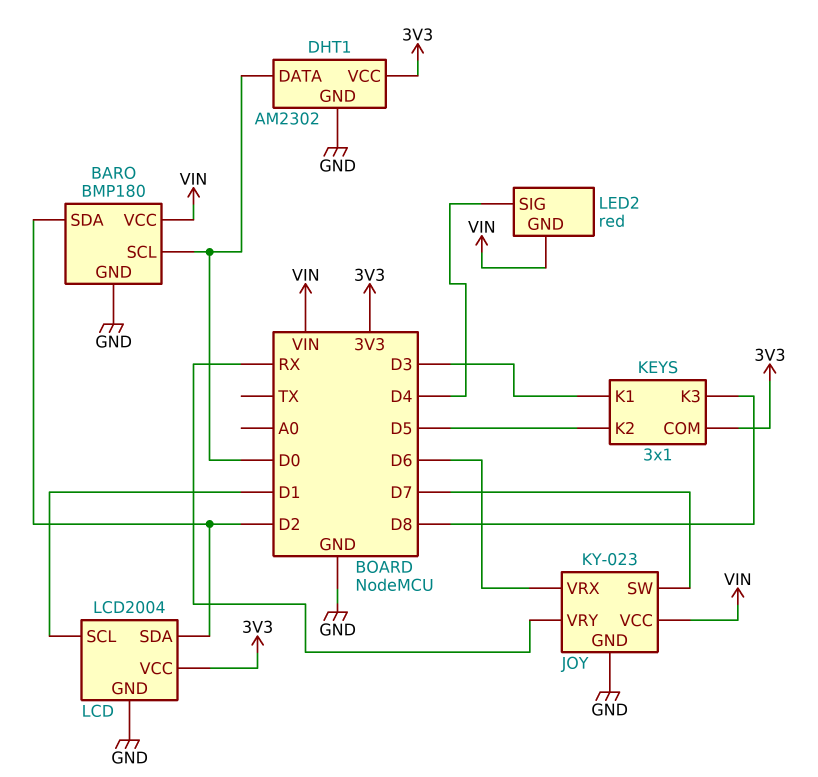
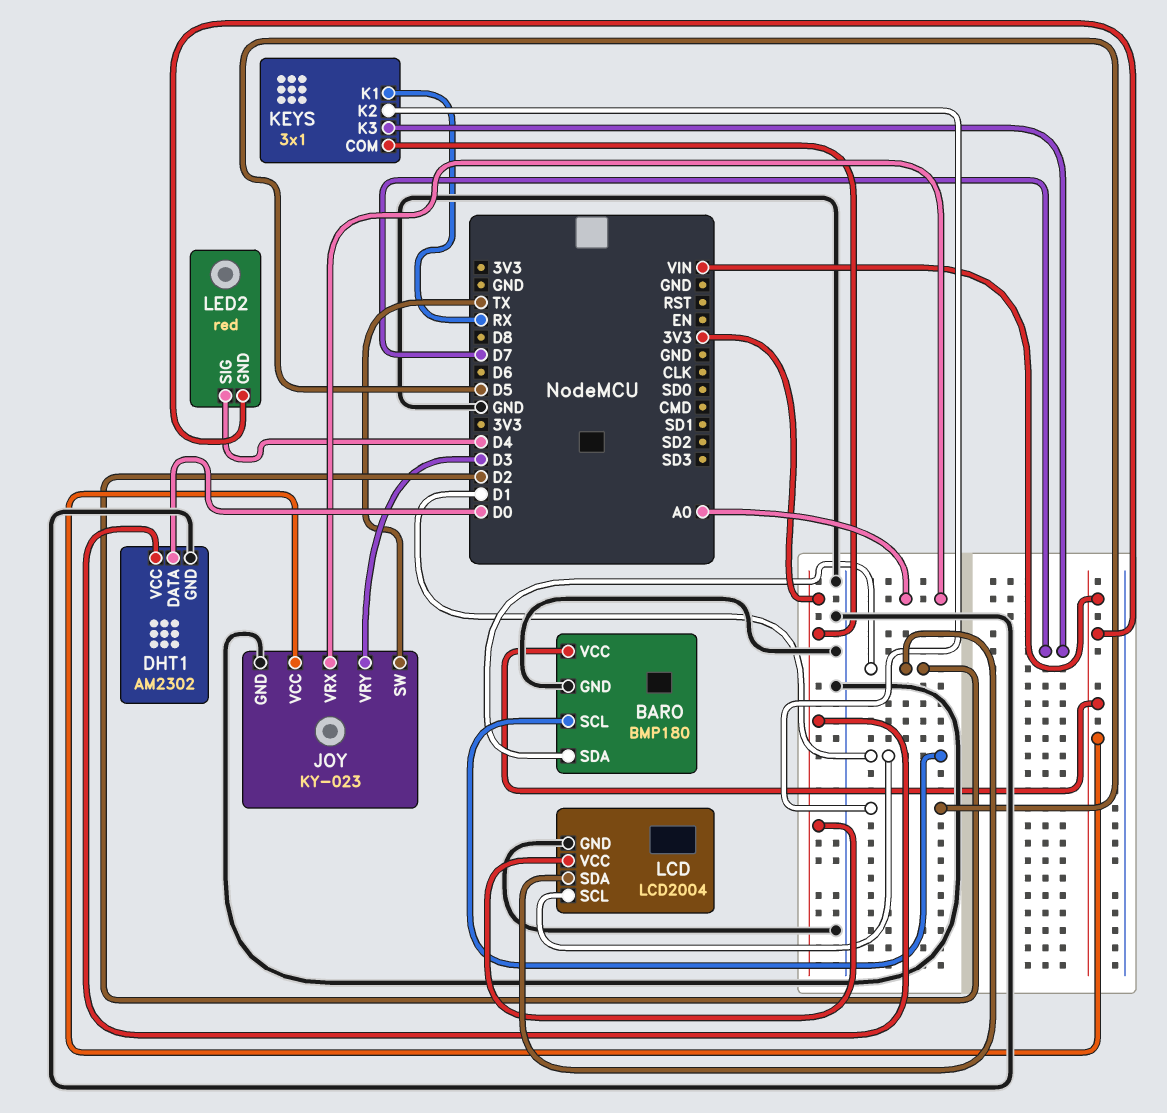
BARO pin SCL: D0 -> D1
JOY pin SW: D7 -> TX
JOY pin VRX: D6 -> A0
JOY pin VRY: RX -> D3
KEYS pin K1: D3 -> RX
KEYS pin K3: D8 -> D7

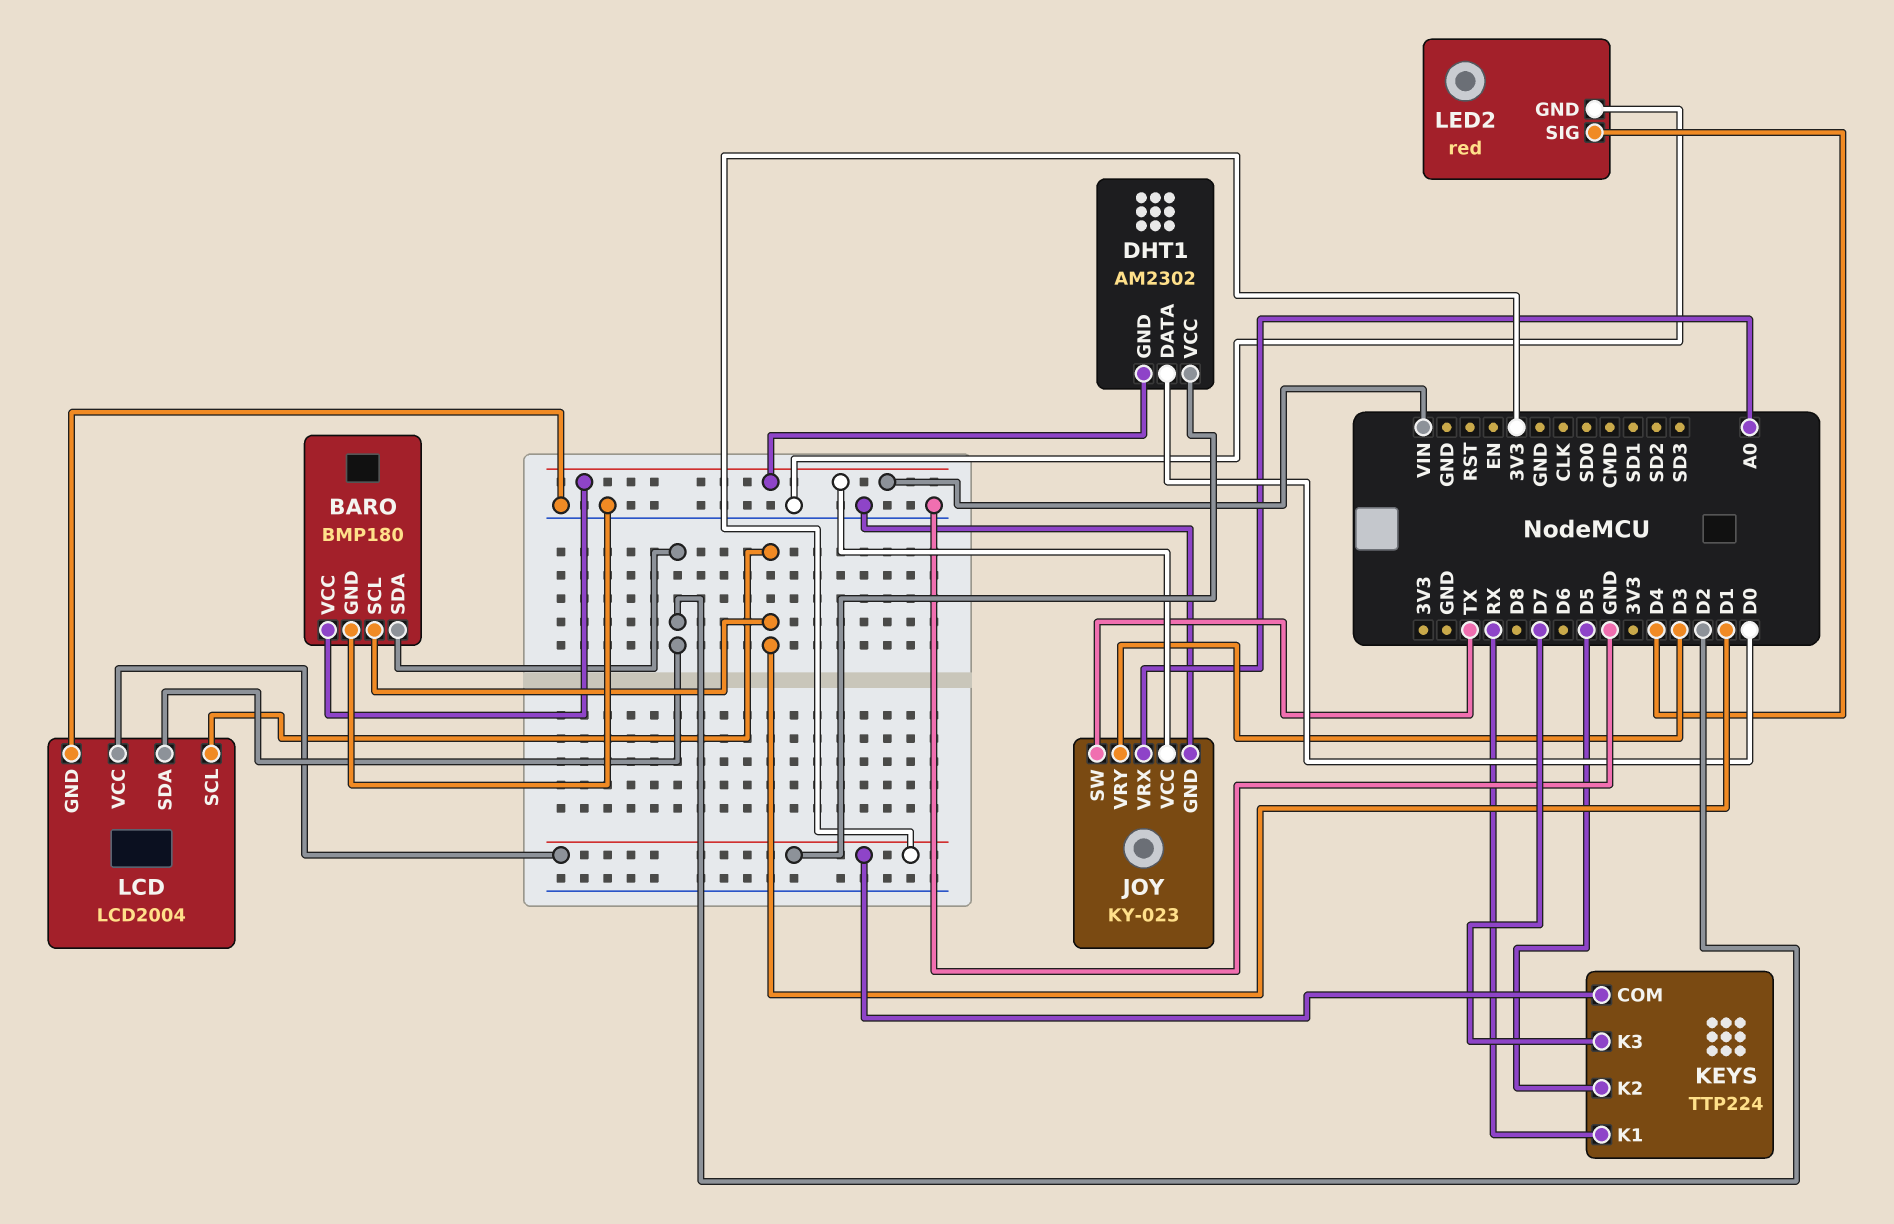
DHT1 pin GND: GND -> VIN
KEYS: 3x1 -> TTP224
LED2 pin GND: VIN -> GND

